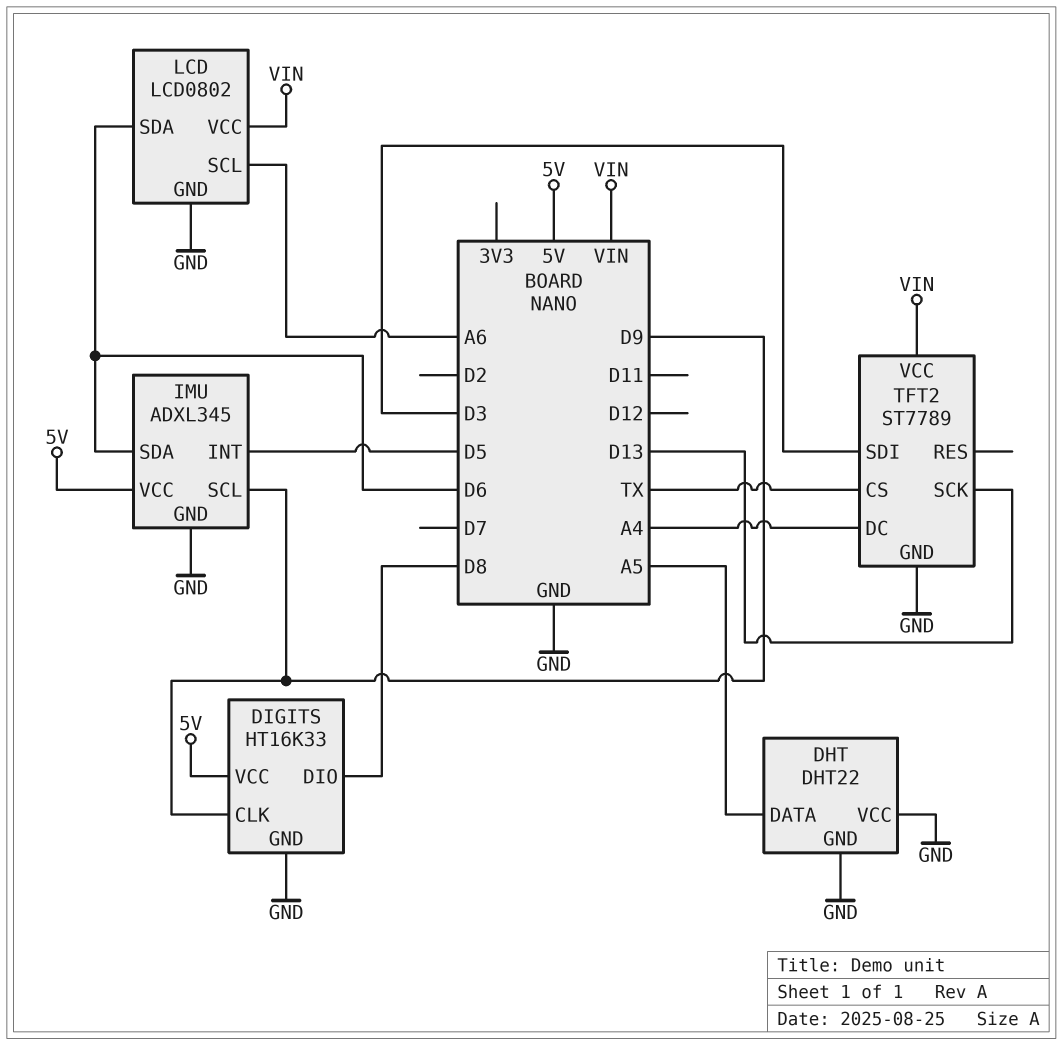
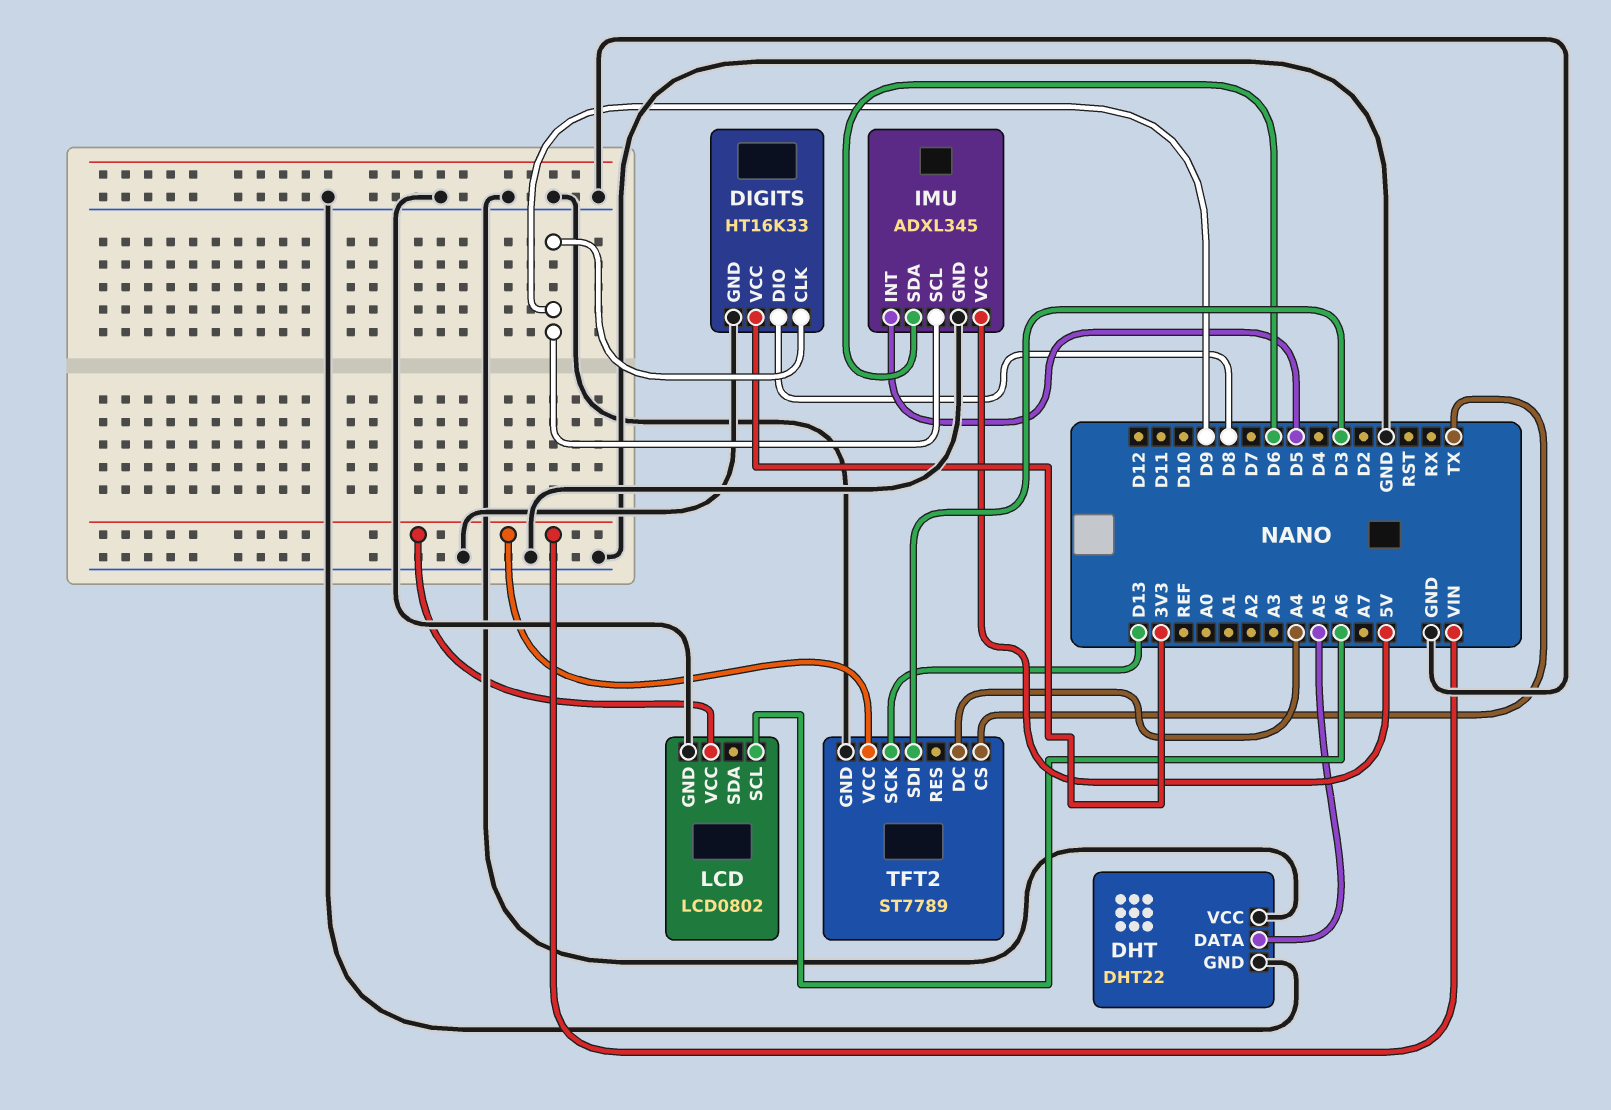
DIGITS pin VCC: 5V -> 3V3
LCD pin SDA: D6 -> none

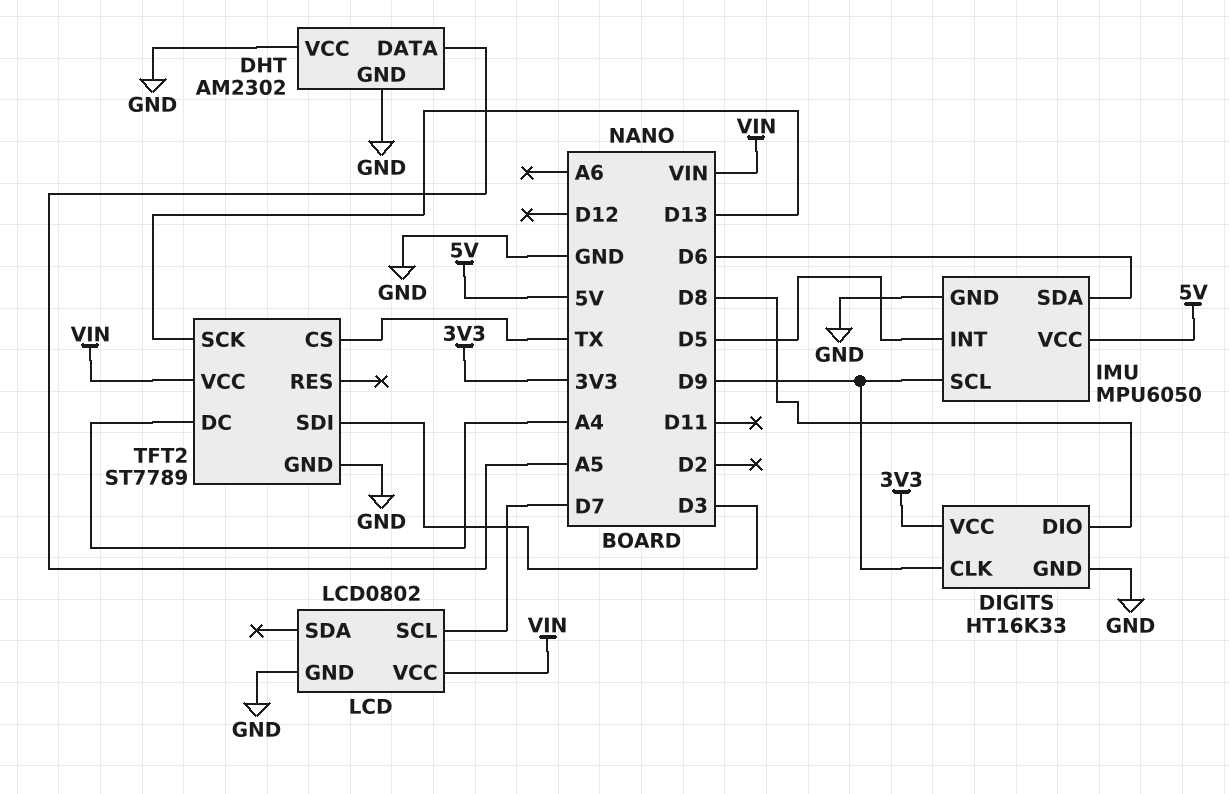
DHT: DHT22 -> AM2302
IMU: ADXL345 -> MPU6050
LCD pin SCL: A6 -> D7

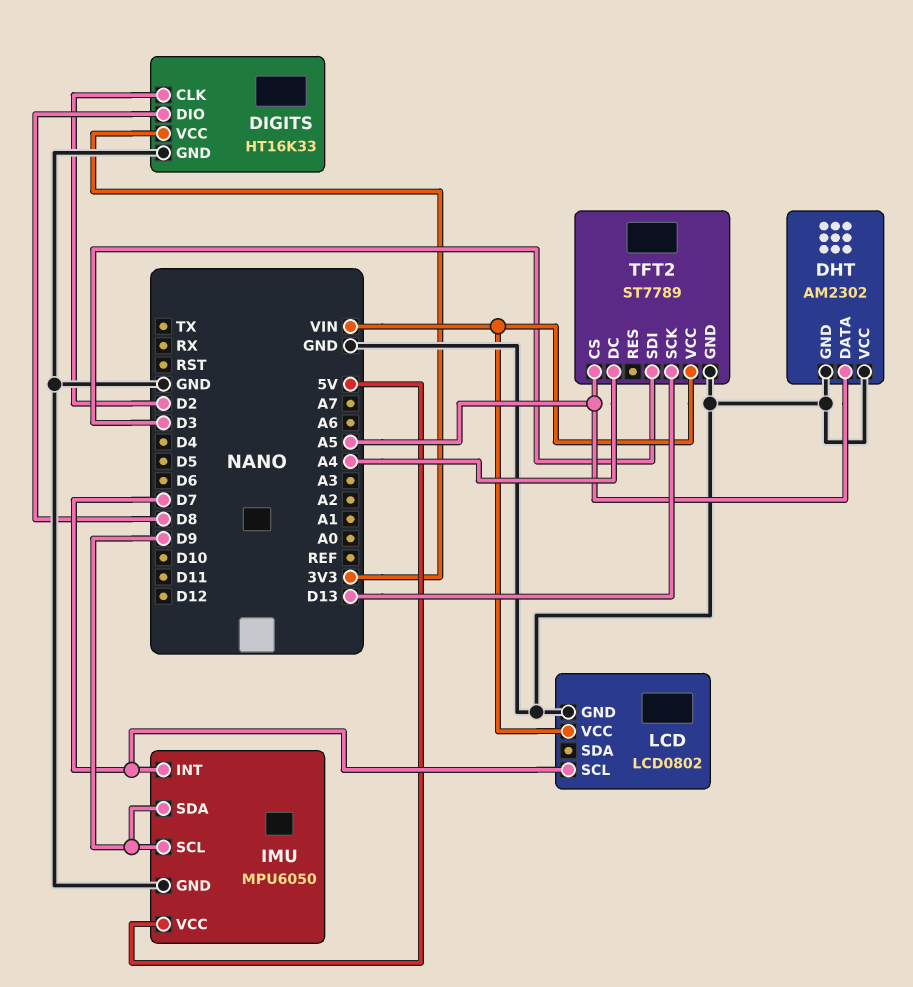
DIGITS pin CLK: D9 -> D2
IMU pin INT: D5 -> D7
IMU pin SDA: D6 -> D9
TFT2 pin CS: TX -> A5

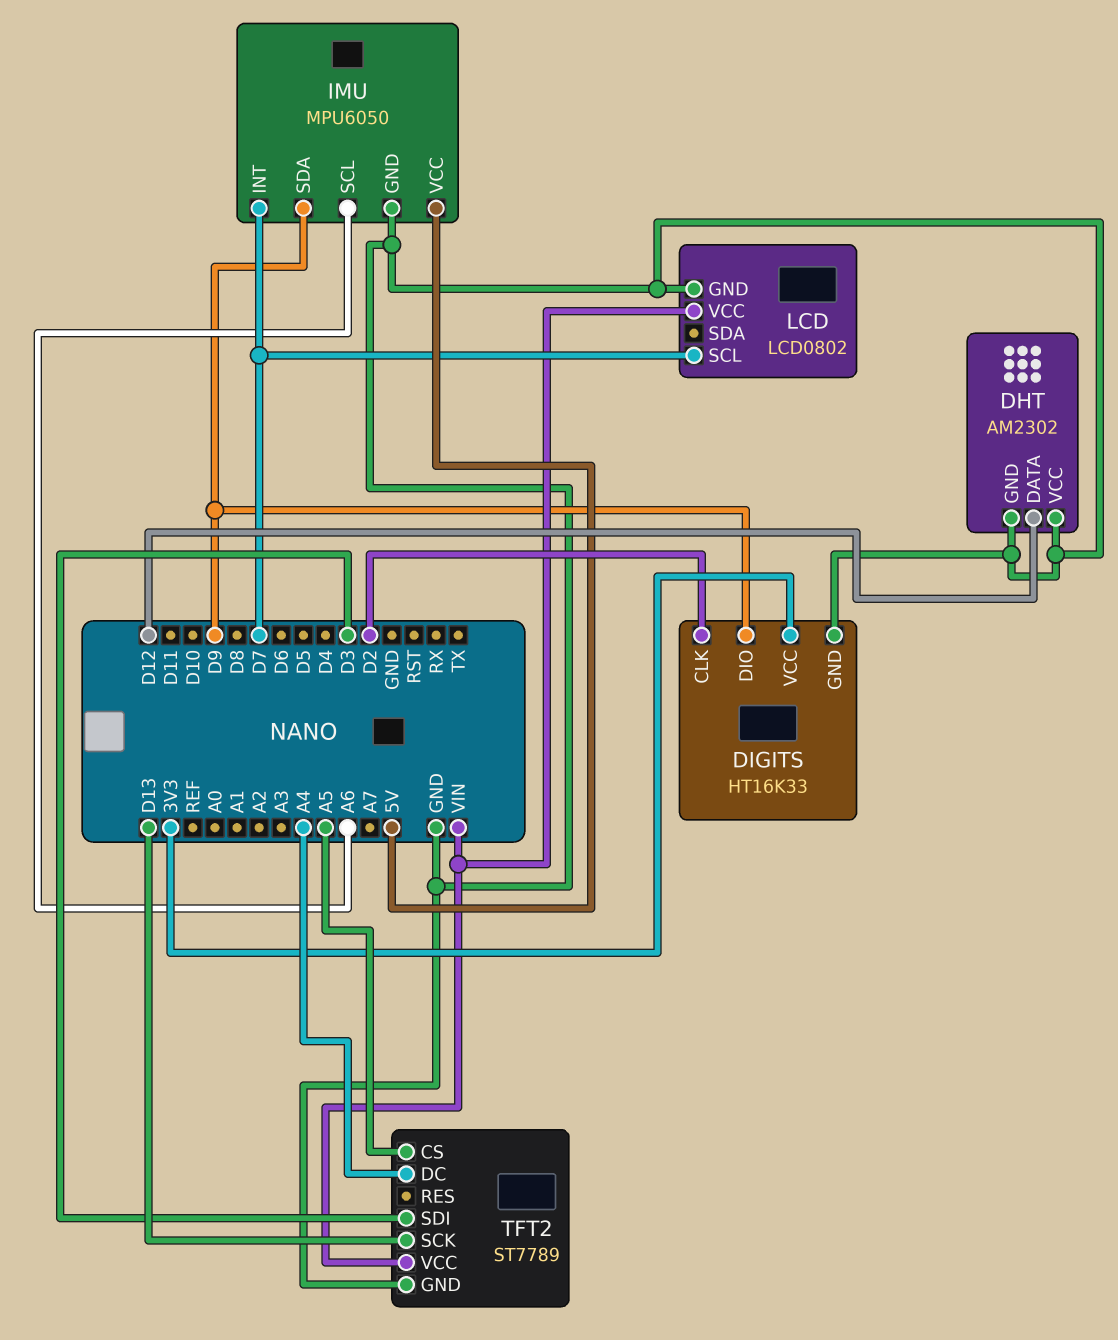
DHT pin DATA: A5 -> D12
DIGITS pin DIO: D8 -> D9
IMU pin SCL: D9 -> A6

